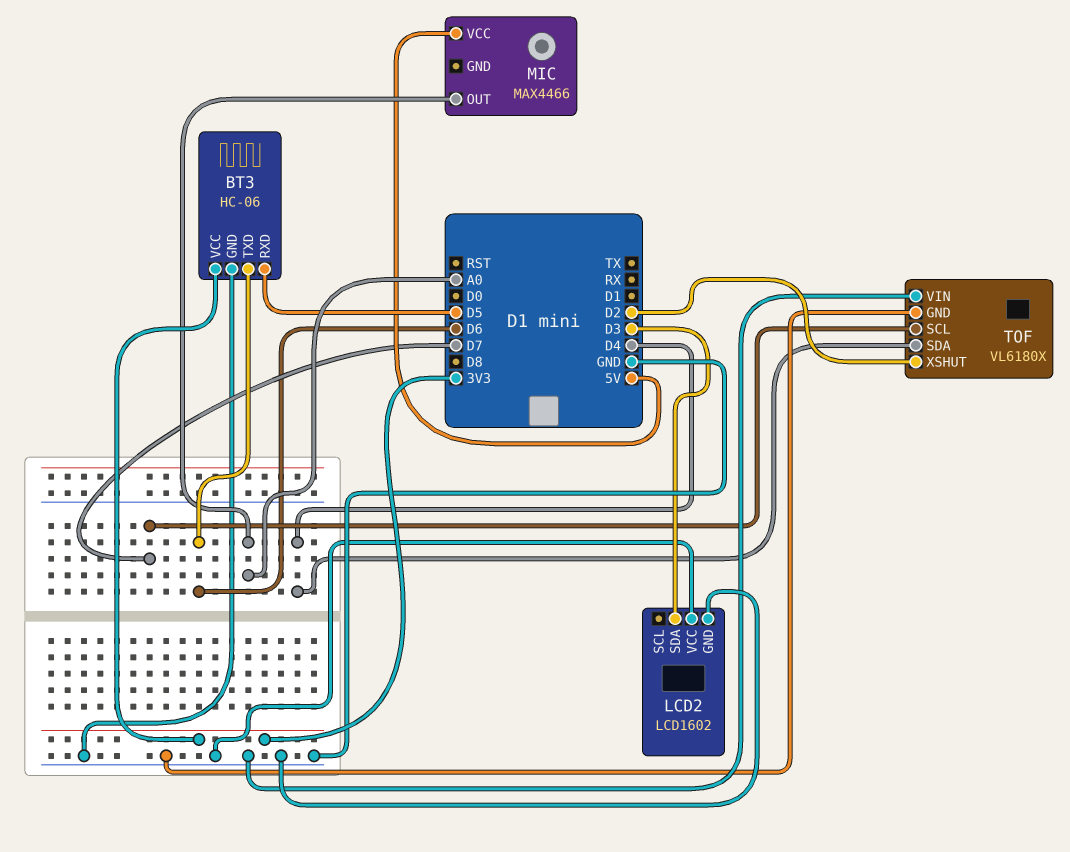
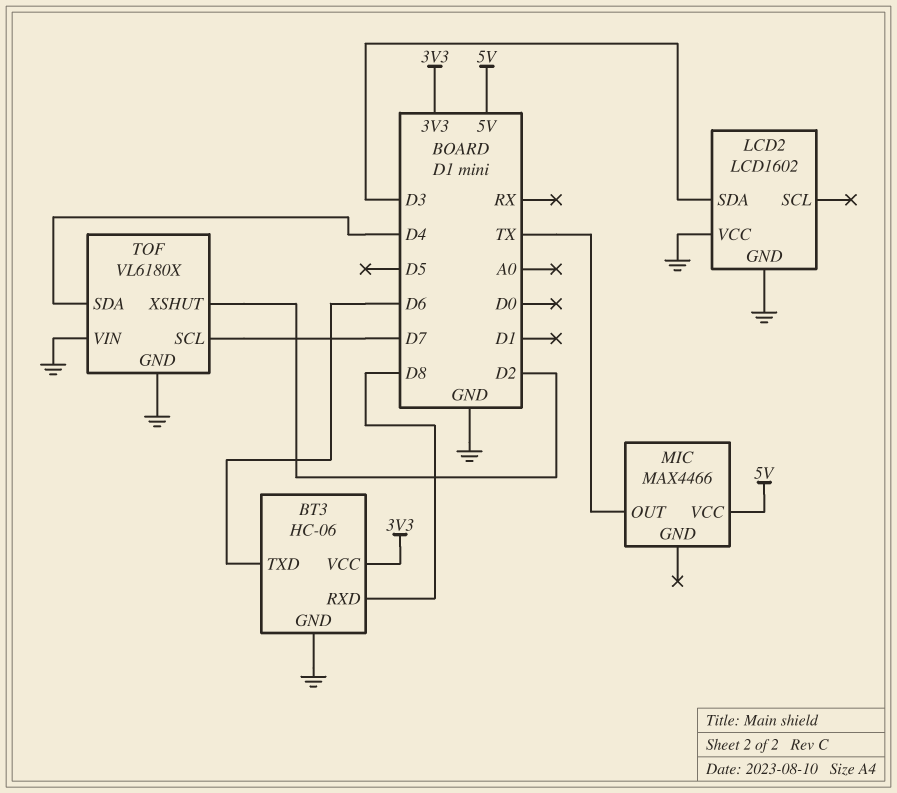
BT3 pin RXD: D5 -> D8
MIC pin OUT: A0 -> TX

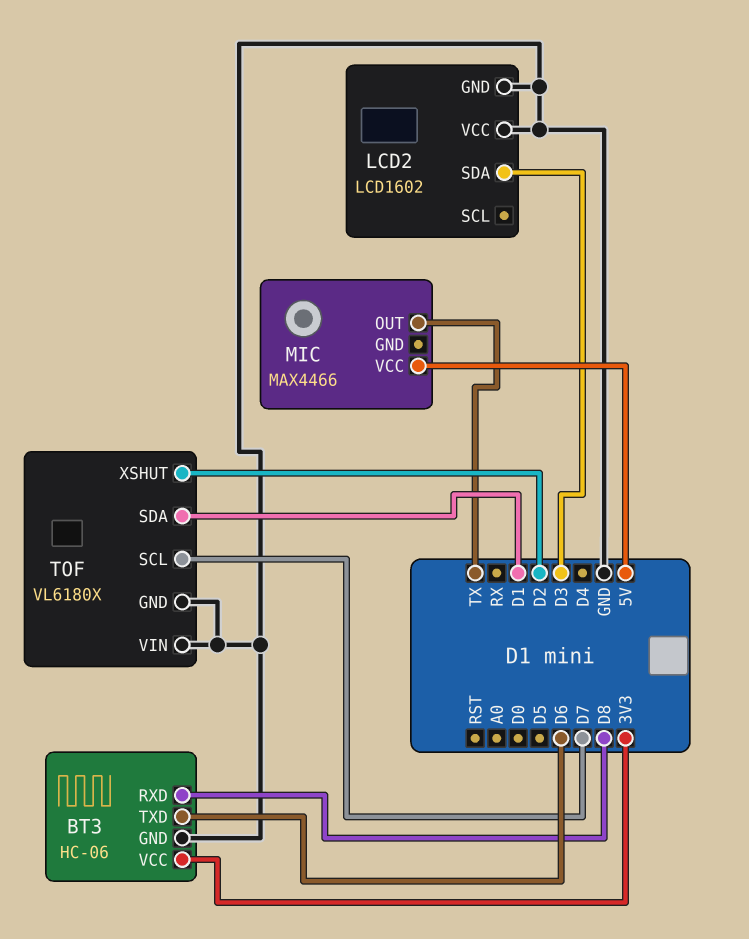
TOF pin SDA: D4 -> D1

